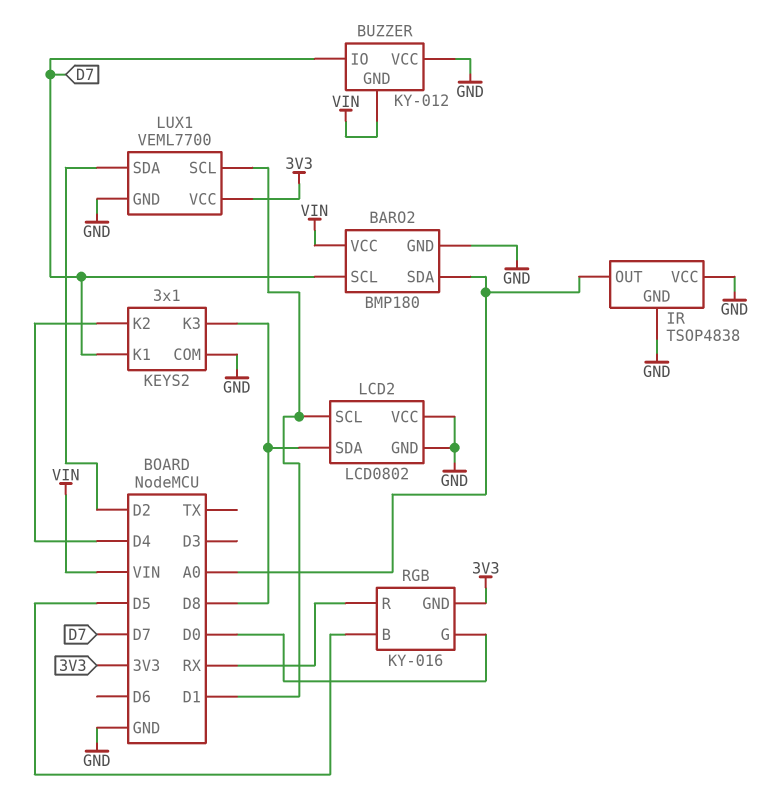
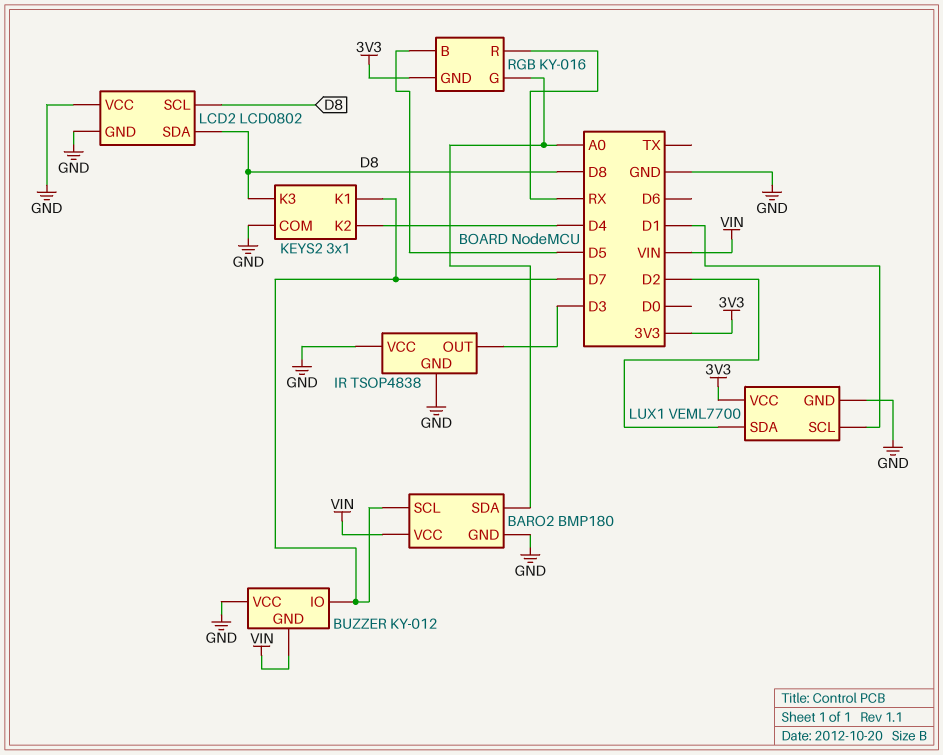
IR pin OUT: A0 -> D3
LCD2 pin SCL: D1 -> D8
RGB pin G: D0 -> A0

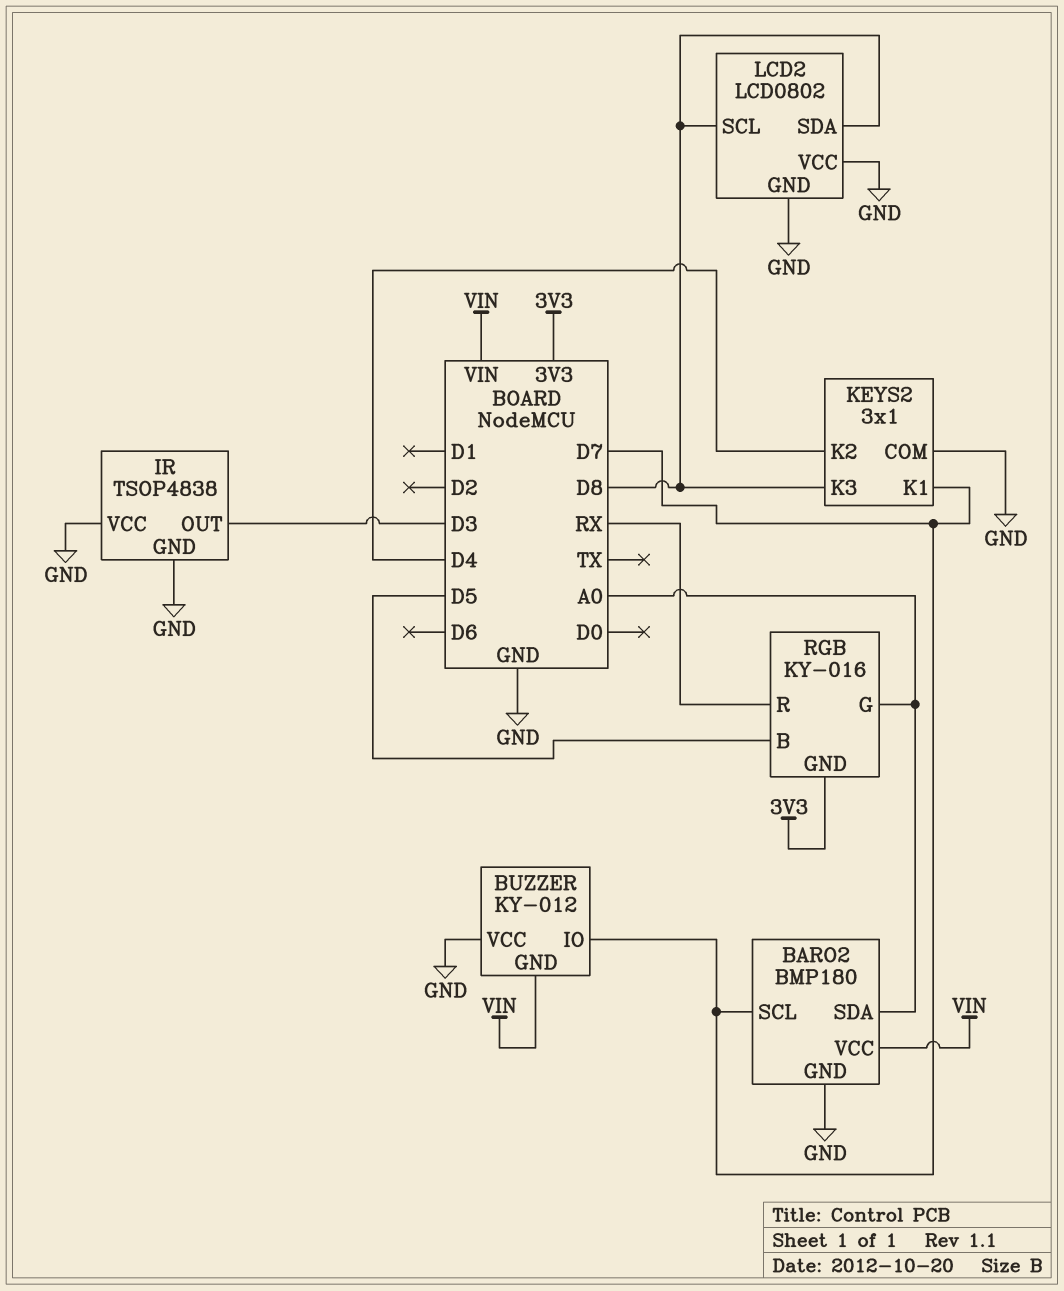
LUX1: VEML7700 -> none
LUX1 pin GND: GND -> none
LUX1 pin SCL: D1 -> none
LUX1 pin SDA: D2 -> none
LUX1 pin VCC: 3V3 -> none

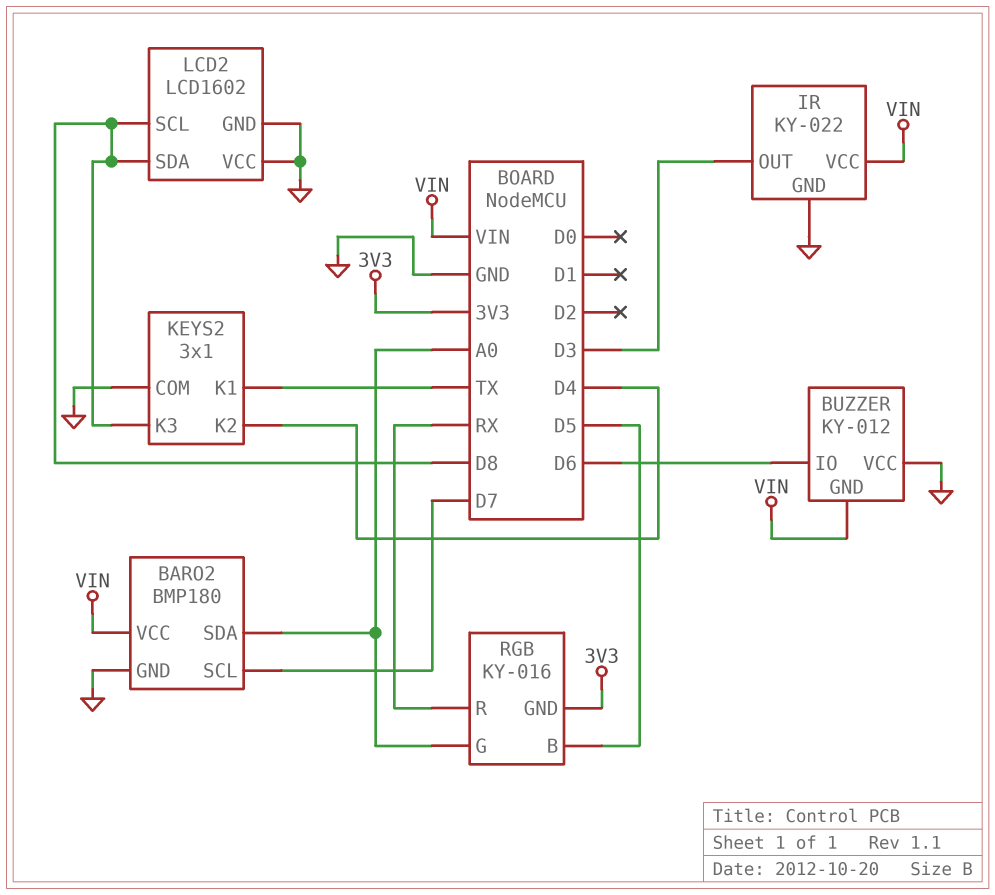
BUZZER pin IO: D7 -> D6
IR: TSOP4838 -> KY-022
IR pin VCC: GND -> VIN
KEYS2 pin K1: D7 -> TX
LCD2: LCD0802 -> LCD1602

